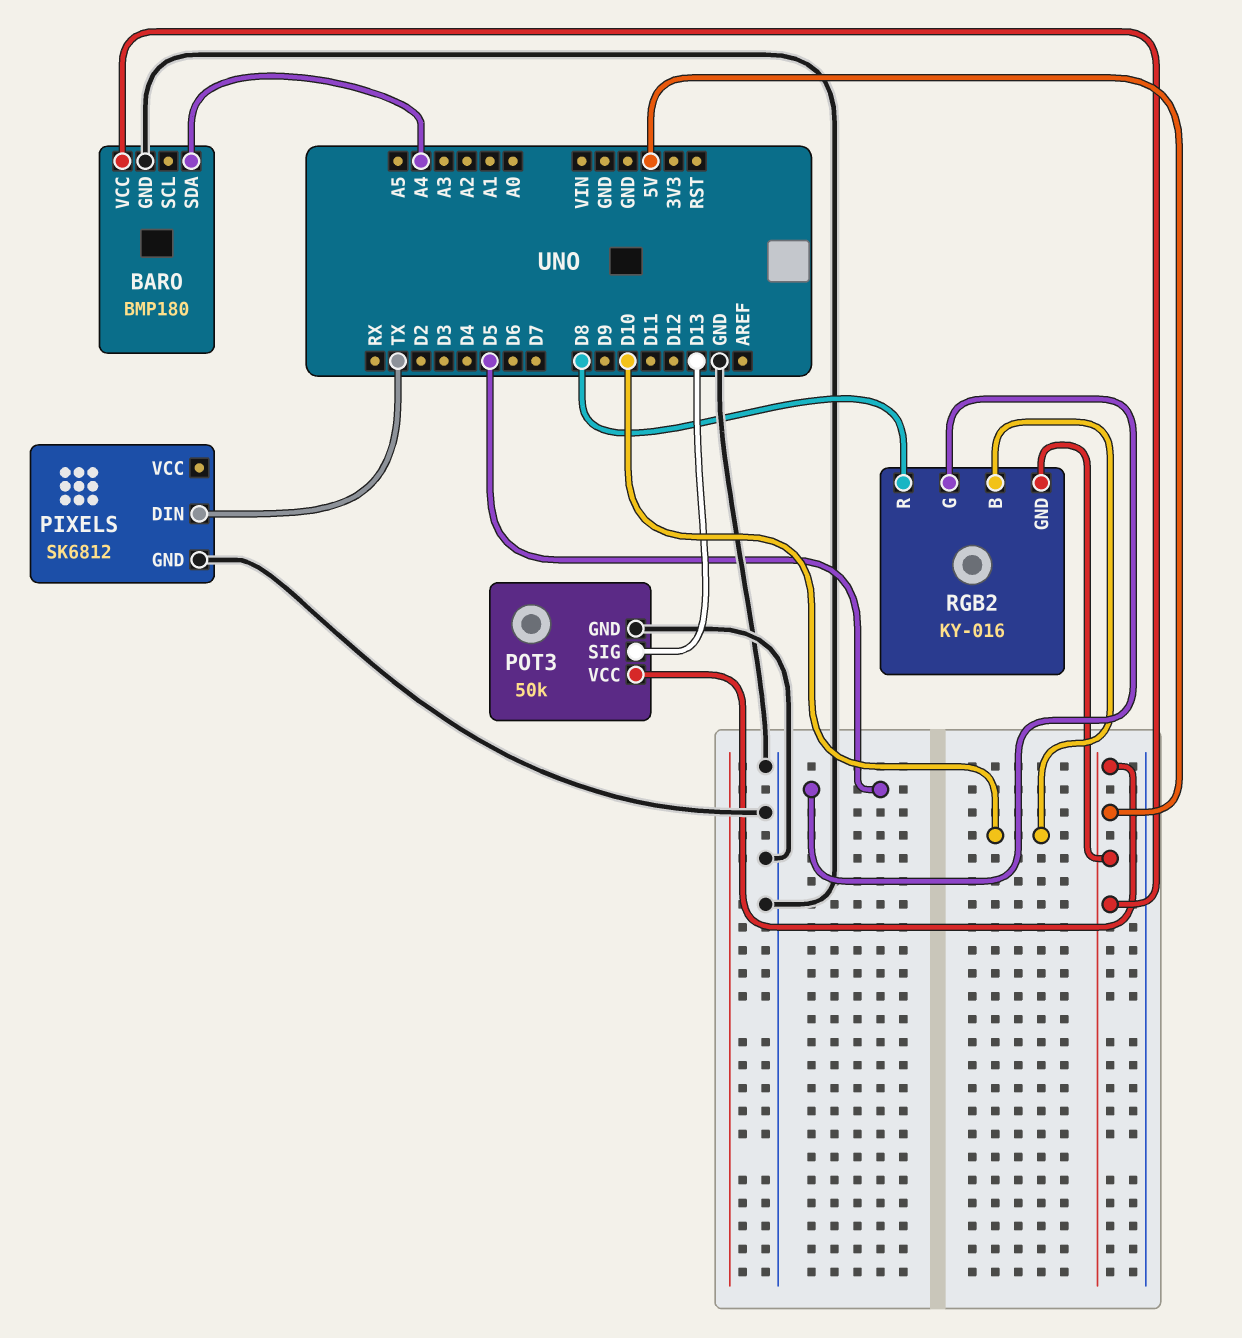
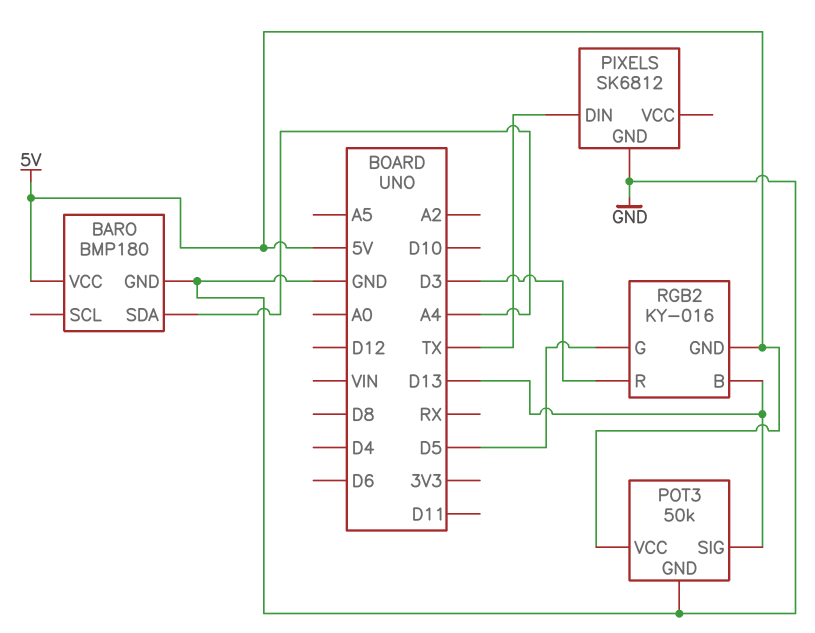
RGB2 pin B: D10 -> D13
RGB2 pin R: D8 -> D3

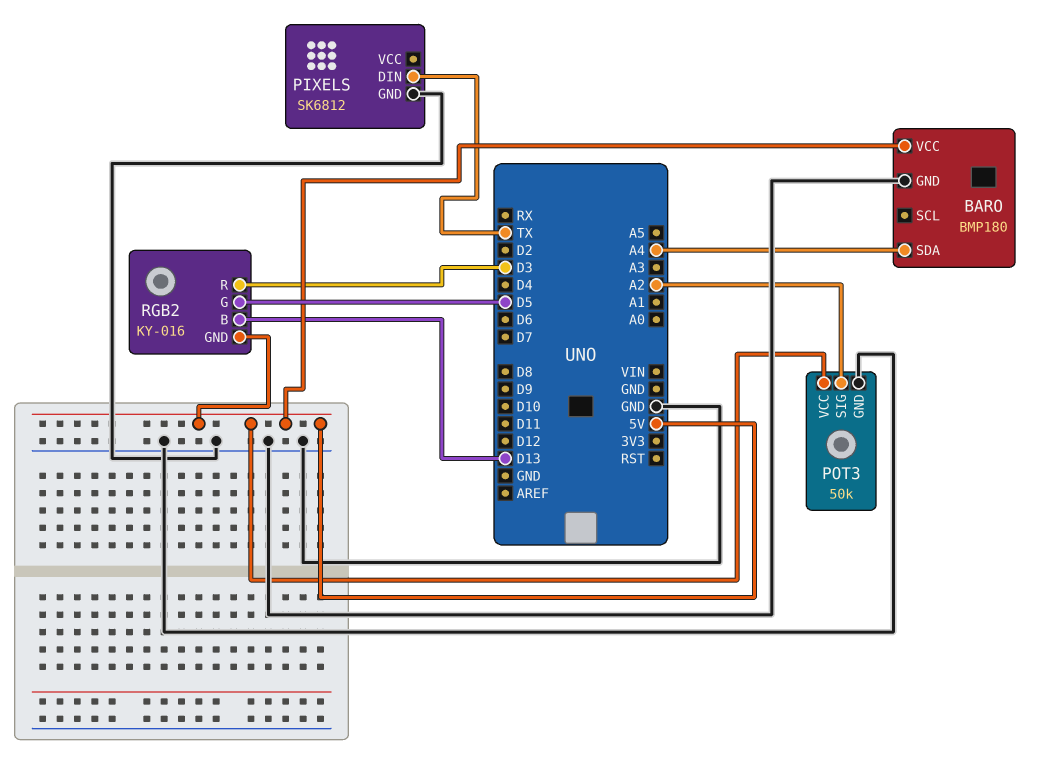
POT3 pin SIG: D13 -> A2

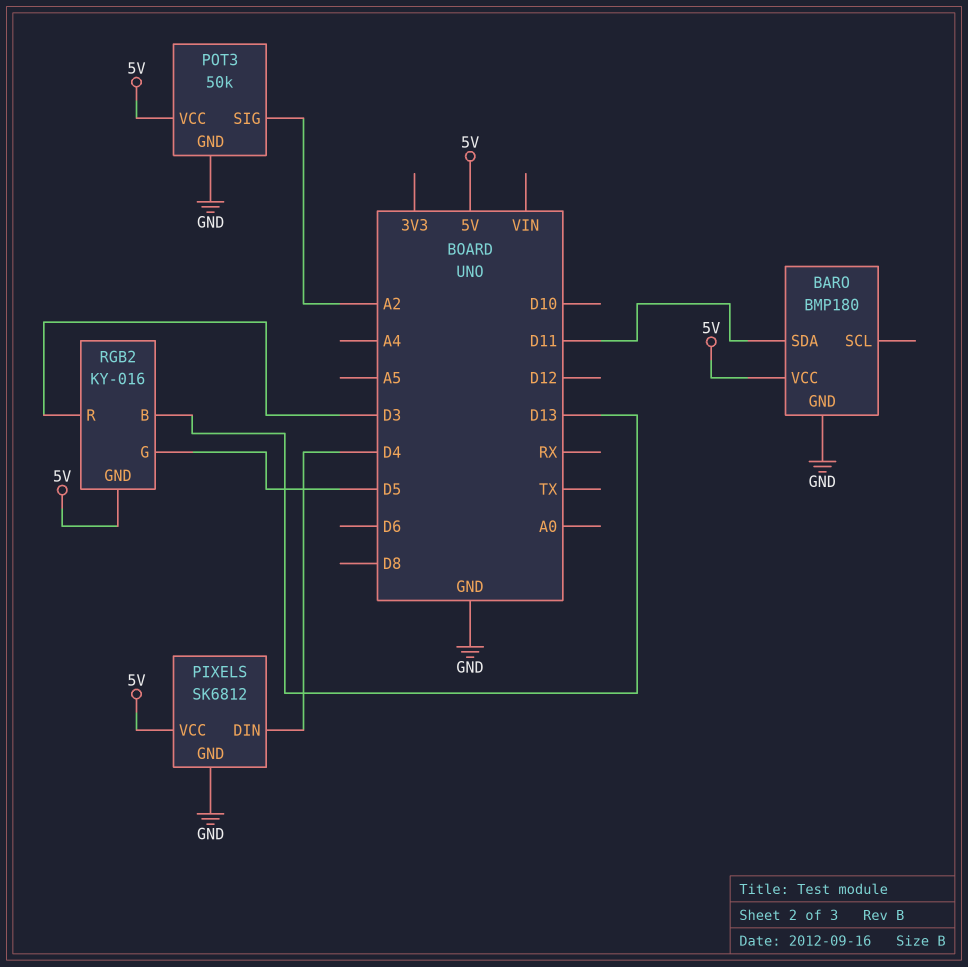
BARO pin SDA: A4 -> D11
PIXELS pin DIN: TX -> D4
PIXELS pin VCC: none -> 5V

